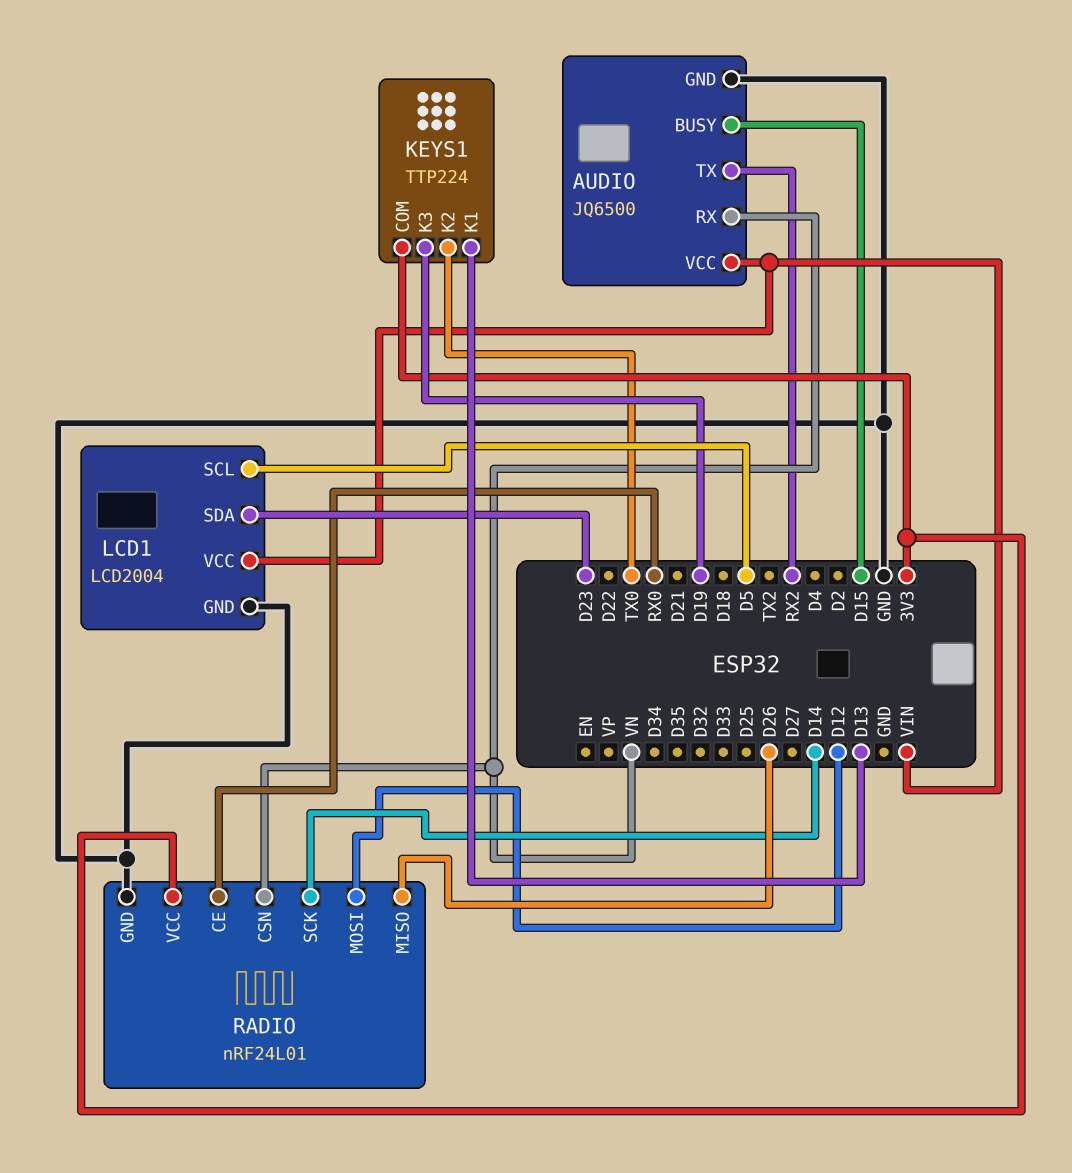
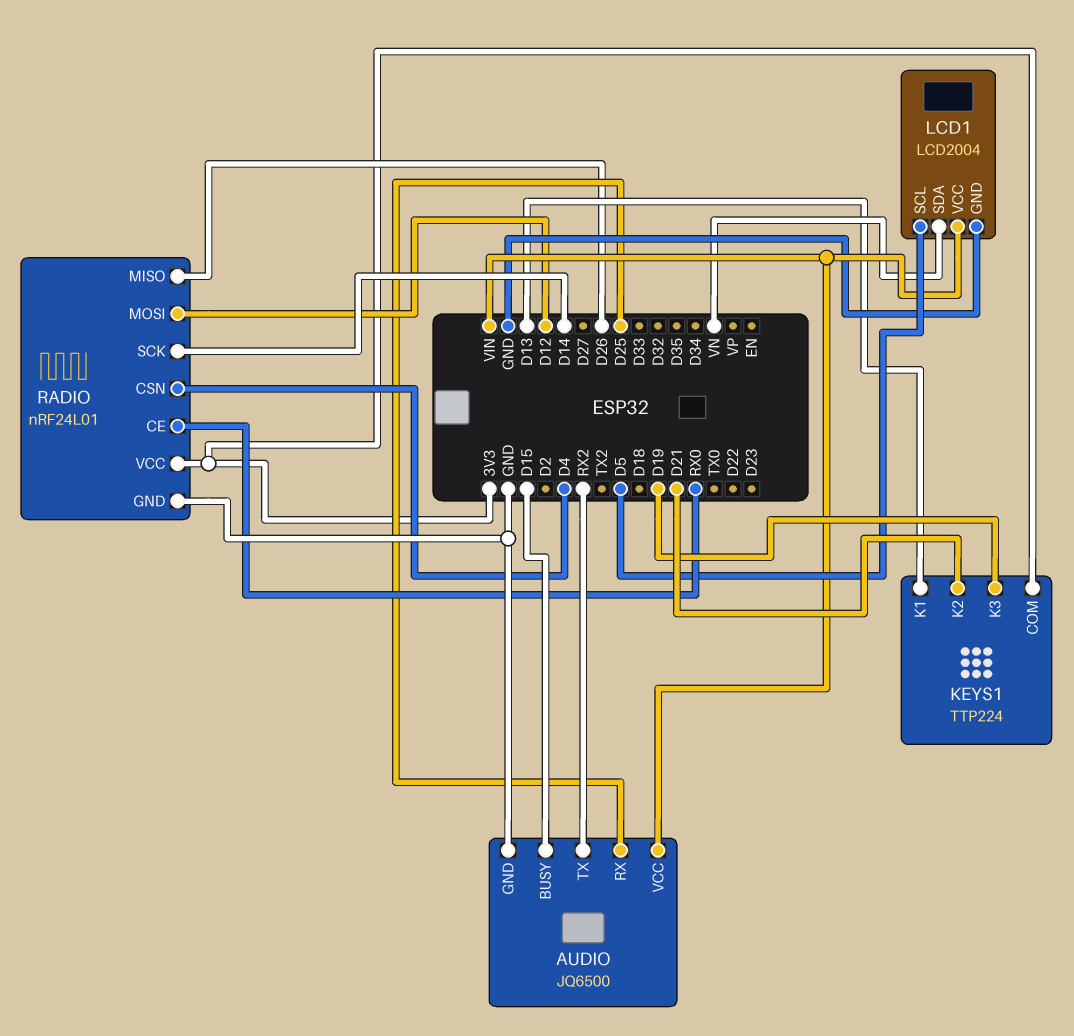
AUDIO pin RX: VN -> D25
KEYS1 pin K2: TX0 -> D21
LCD1 pin SDA: D23 -> VN
RADIO pin CSN: VN -> D4

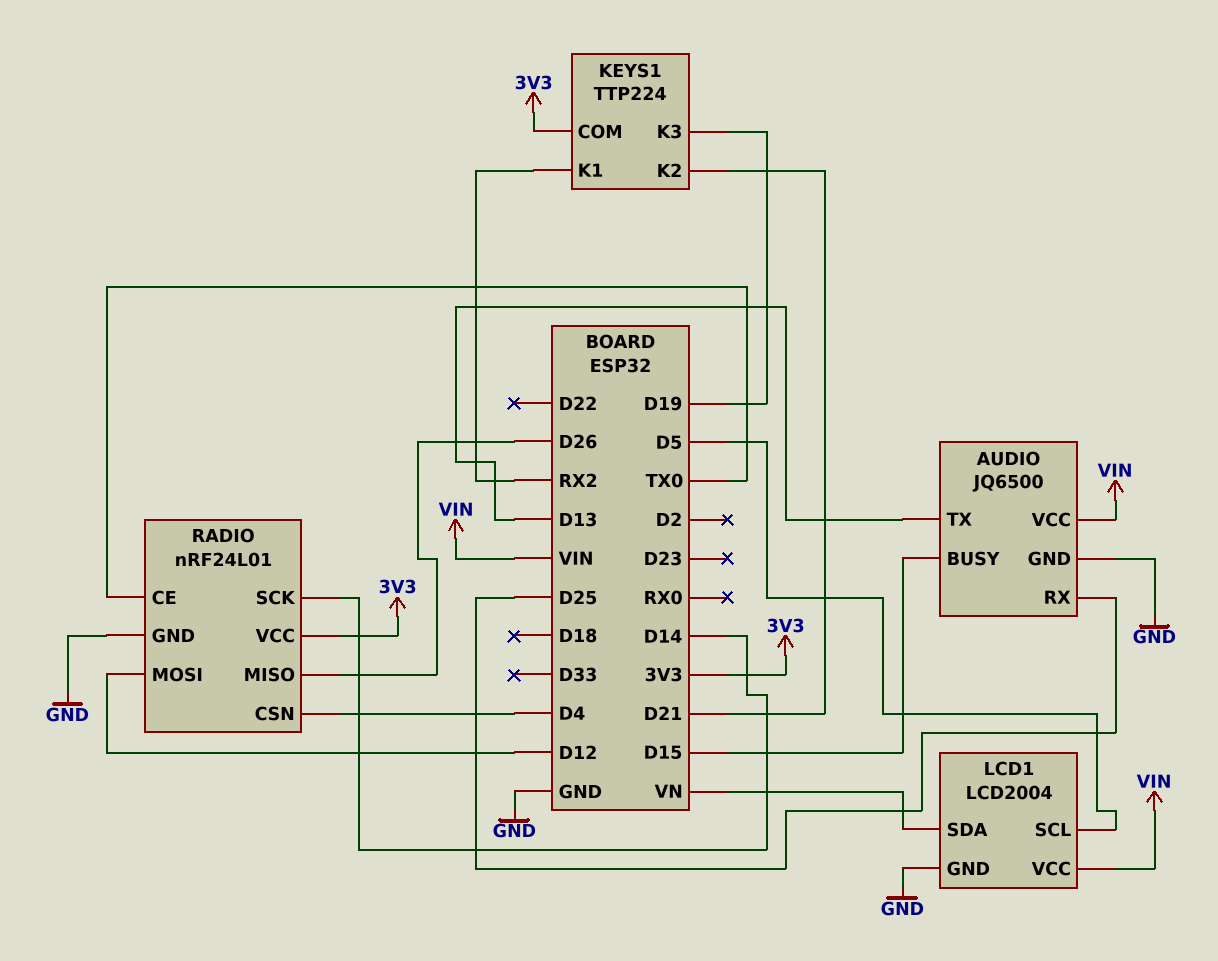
AUDIO pin TX: RX2 -> D13
KEYS1 pin K1: D13 -> RX2
RADIO pin CE: RX0 -> TX0

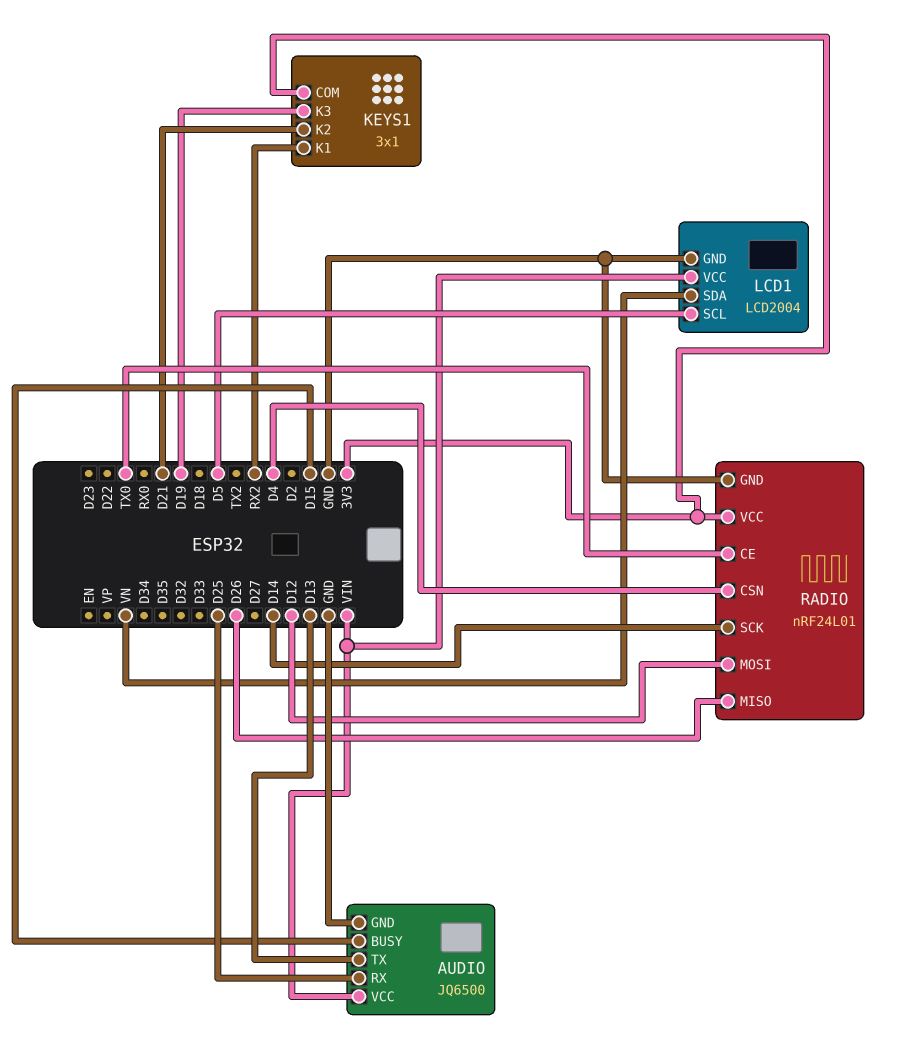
KEYS1: TTP224 -> 3x1

